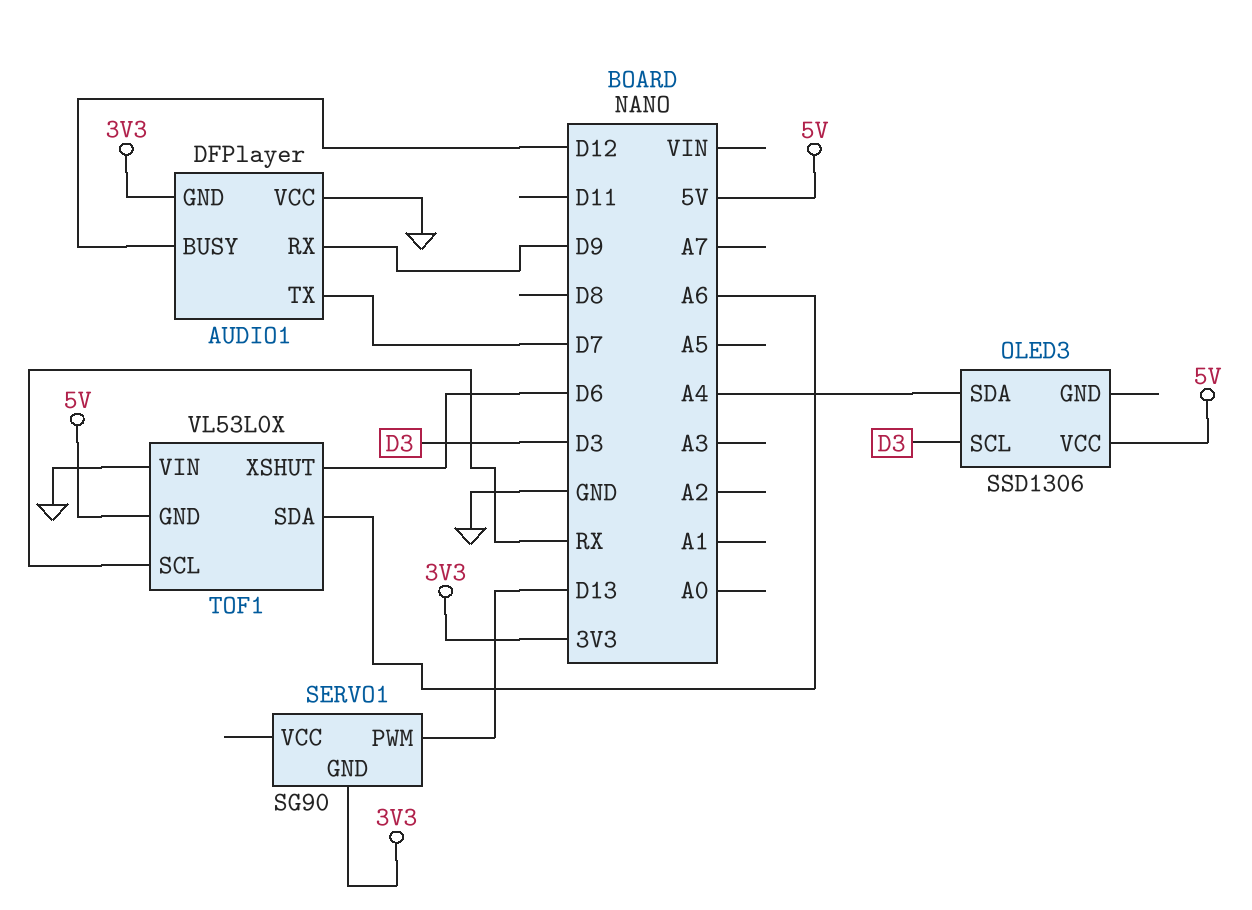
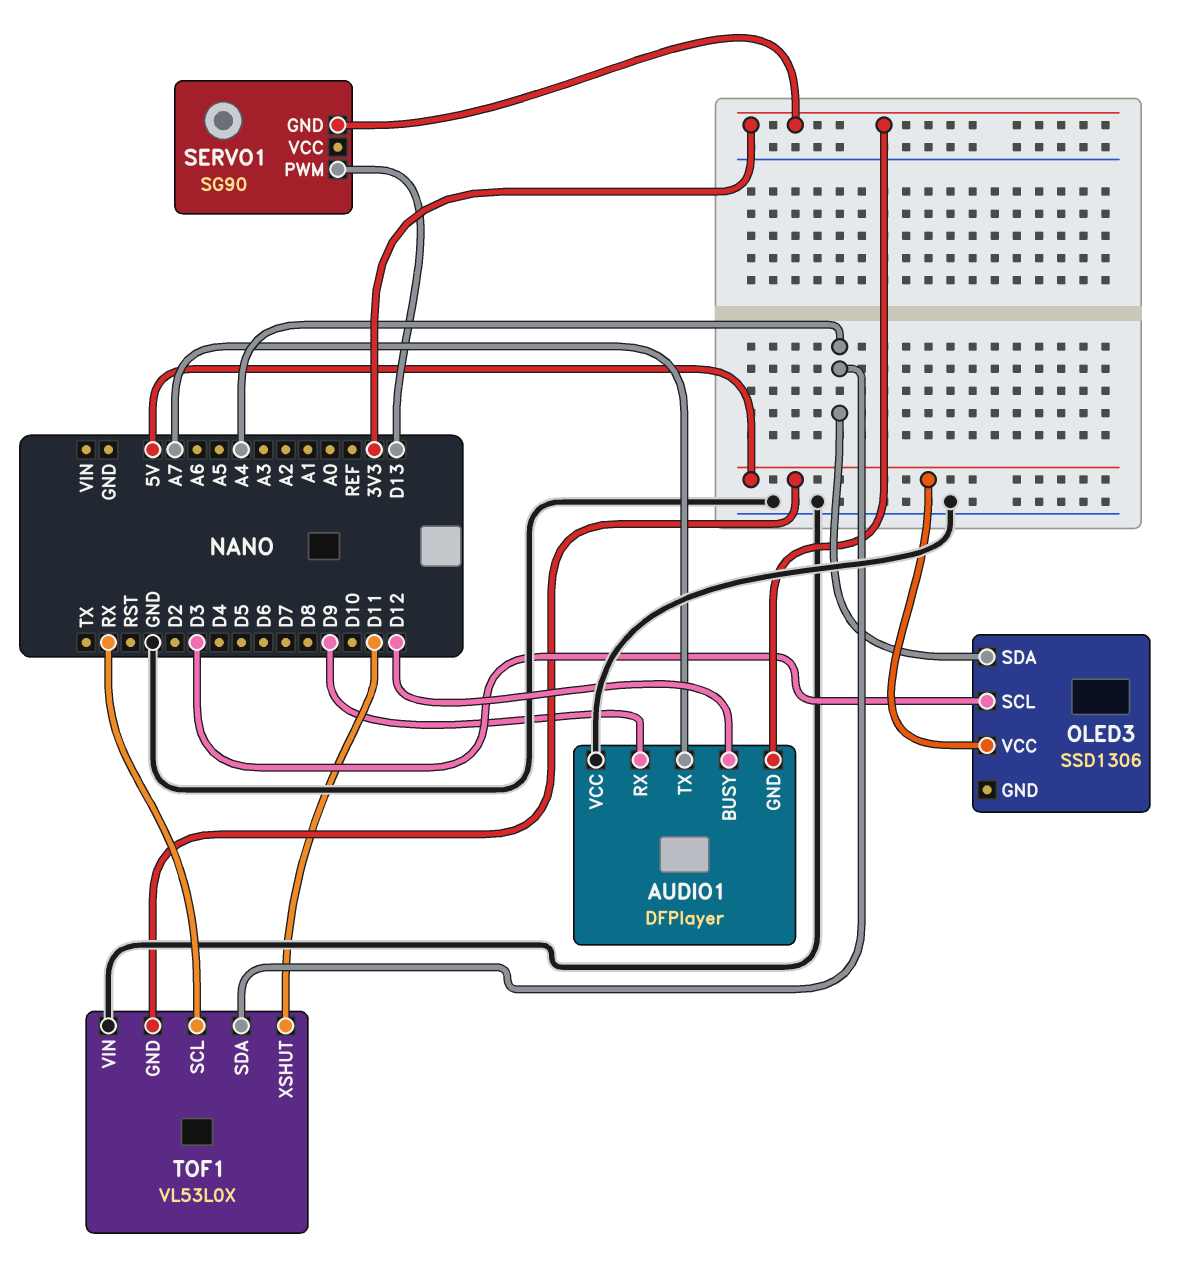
AUDIO1 pin TX: D7 -> A7
TOF1 pin SDA: A6 -> A4
TOF1 pin XSHUT: D6 -> D11

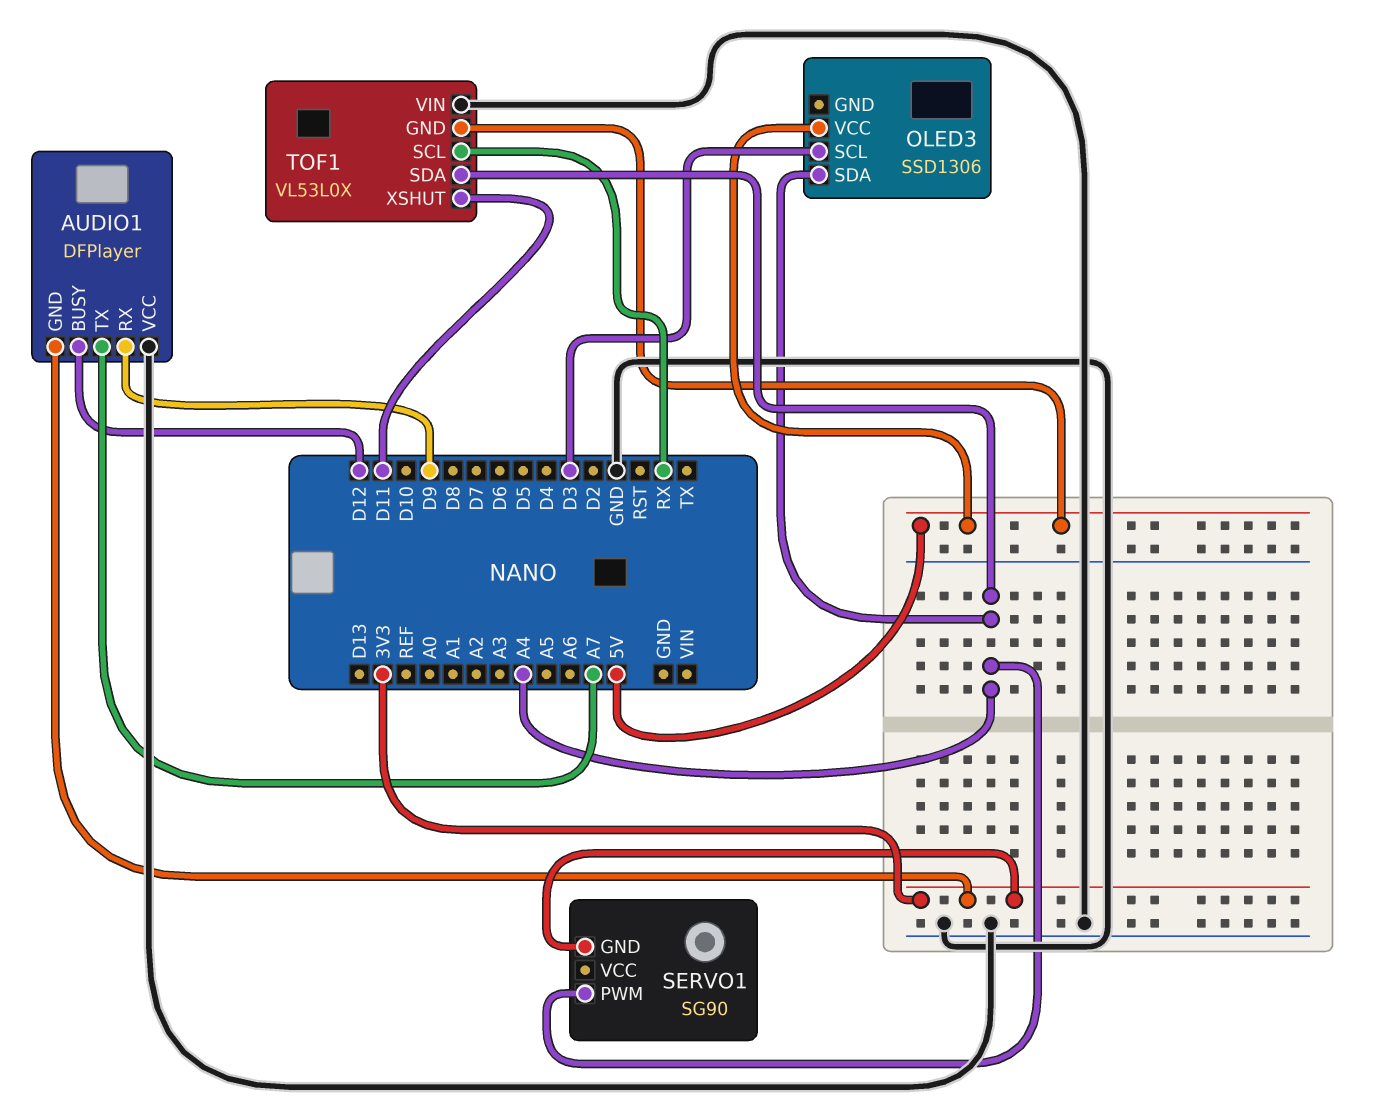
SERVO1 pin PWM: D13 -> A4

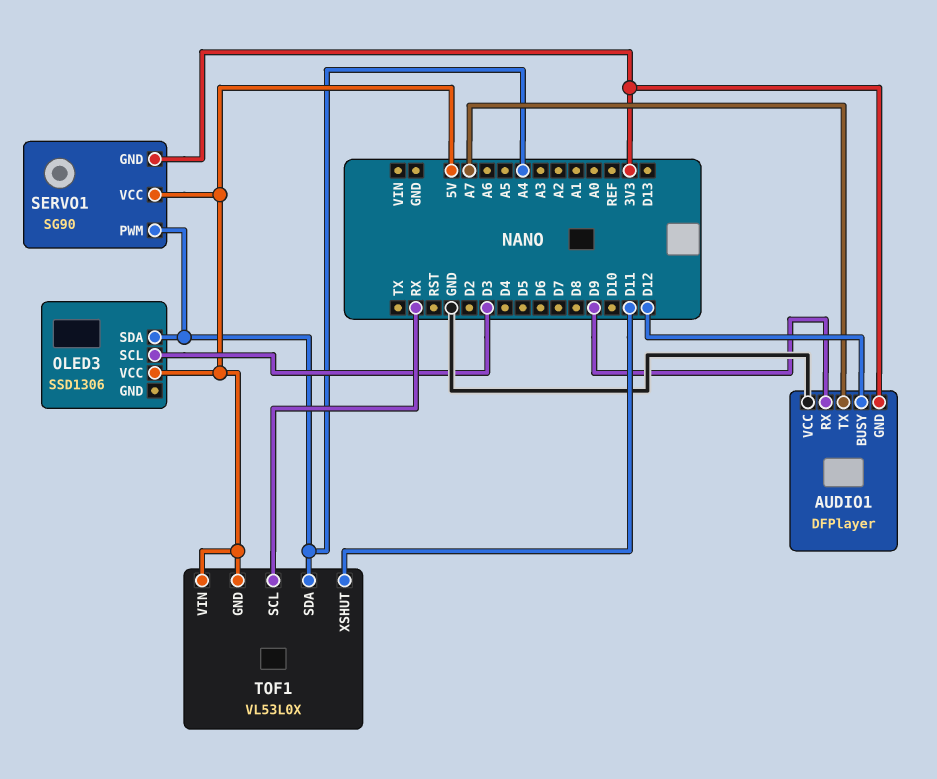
SERVO1 pin VCC: none -> 5V
TOF1 pin VIN: GND -> 5V

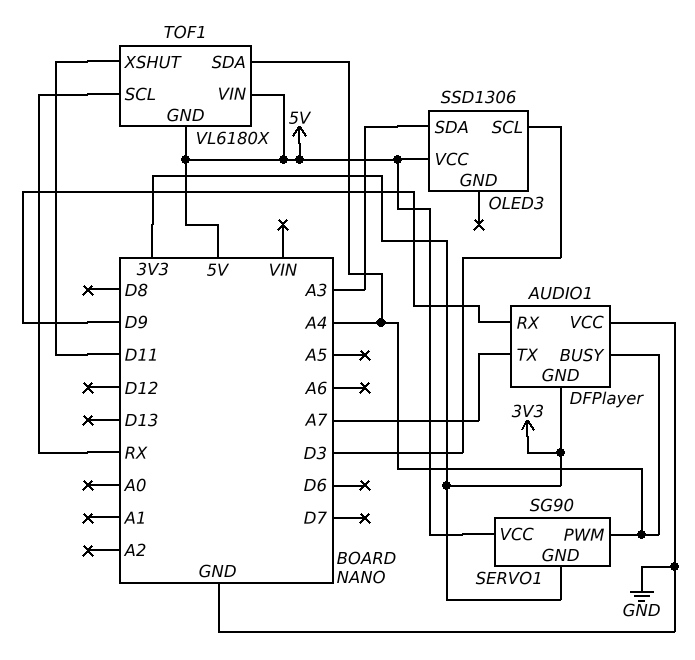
AUDIO1 pin BUSY: D12 -> A4
OLED3 pin SDA: A4 -> A3
TOF1: VL53L0X -> VL6180X

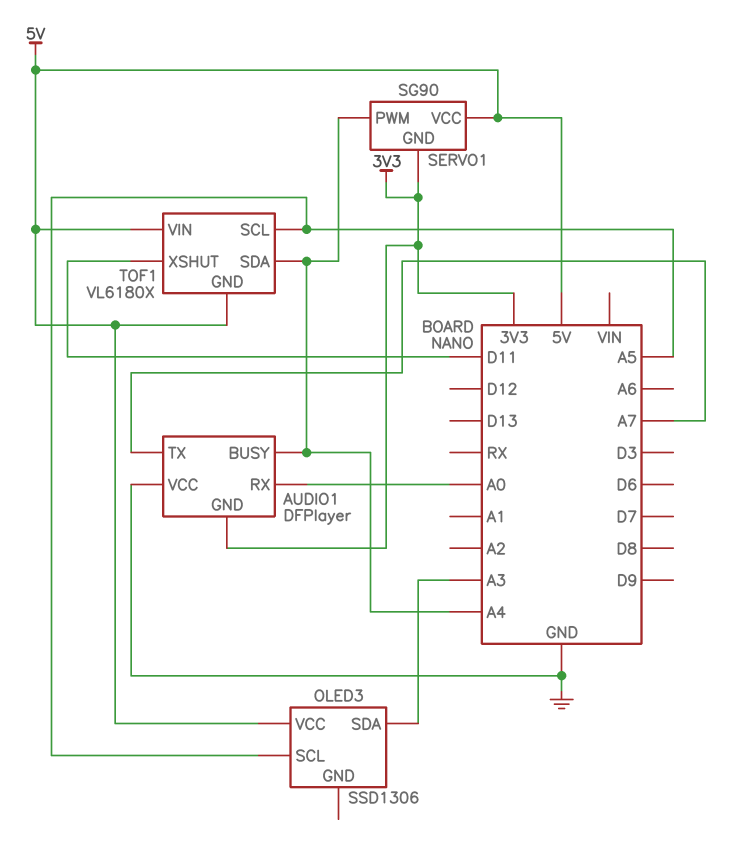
AUDIO1 pin RX: D9 -> A0
OLED3 pin SCL: D3 -> A5
TOF1 pin SCL: RX -> A5

